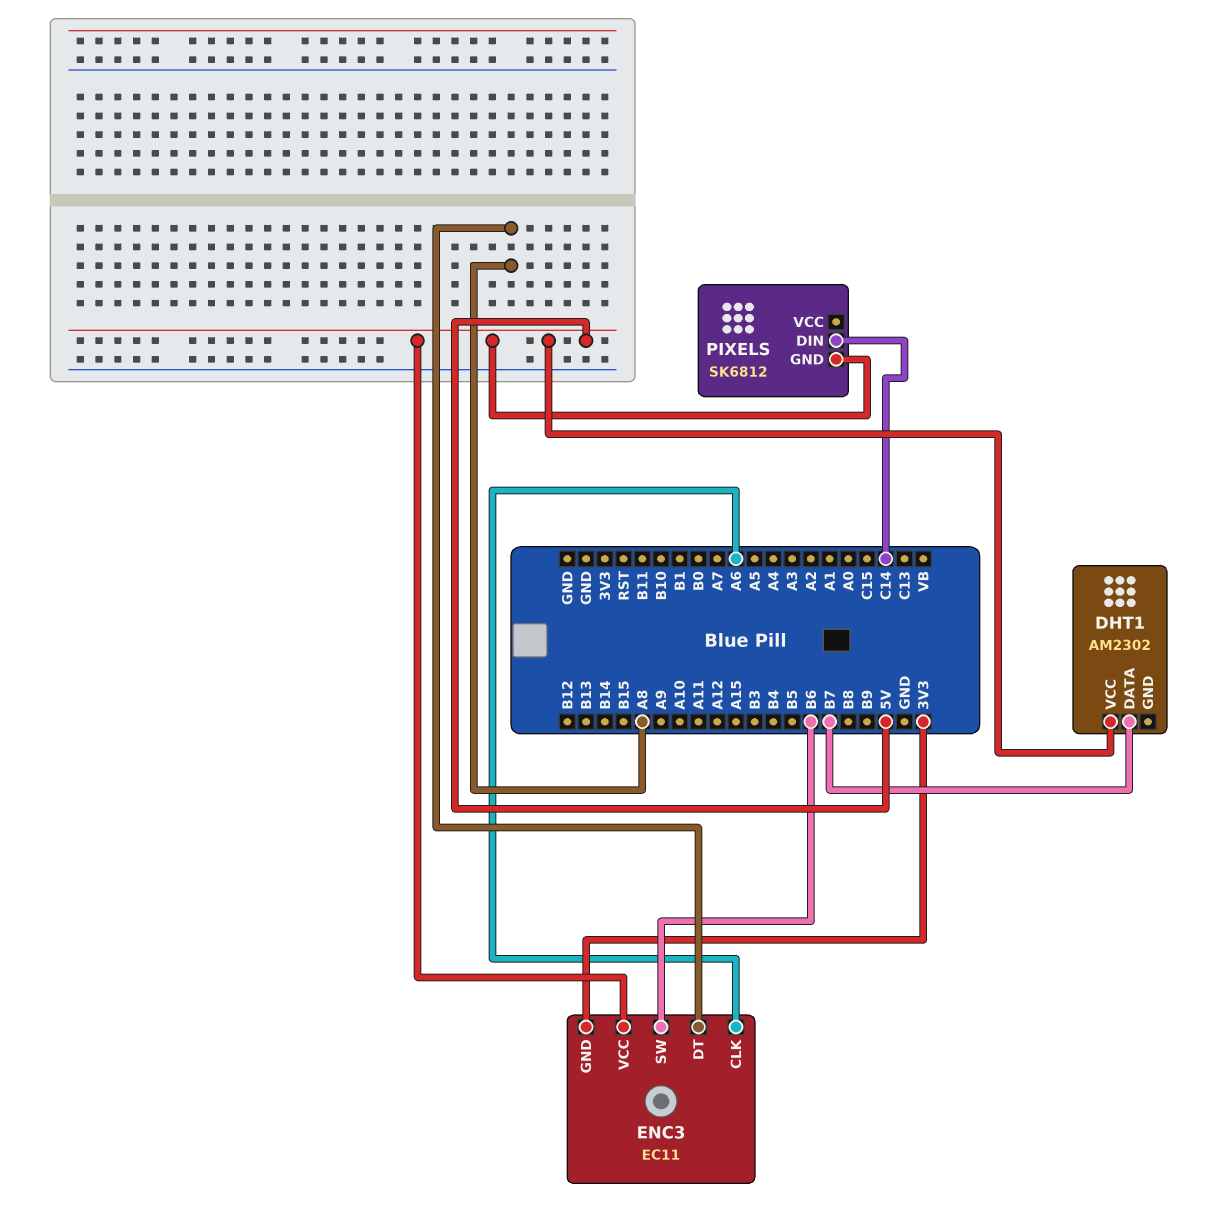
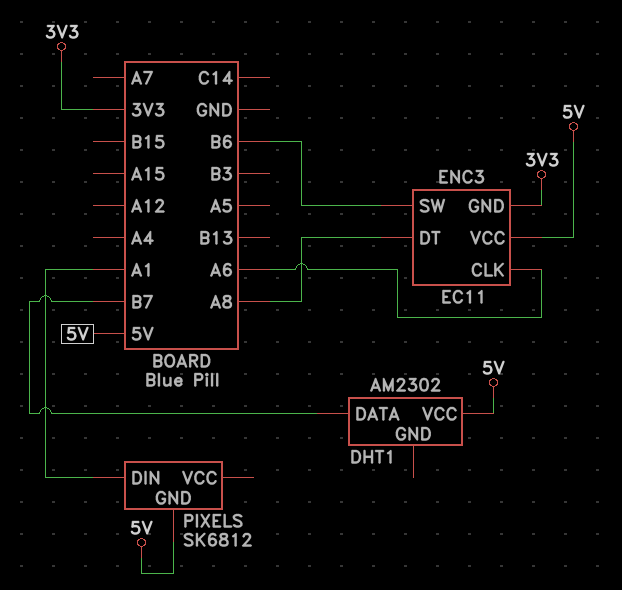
PIXELS pin DIN: C14 -> A1

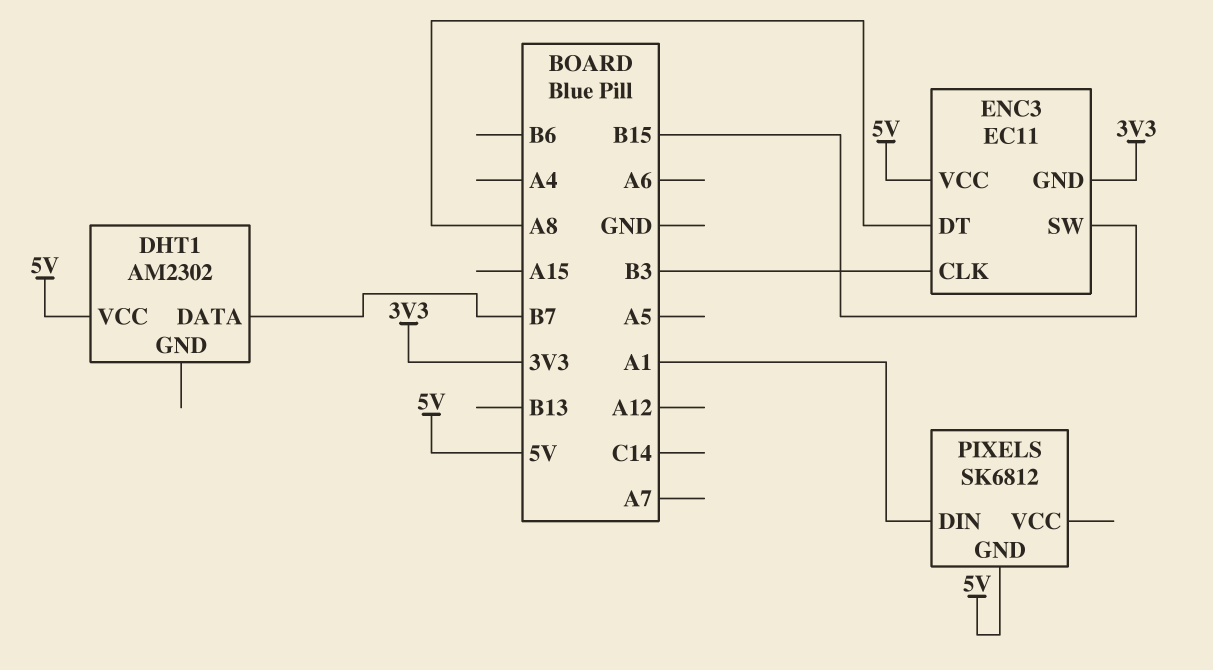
ENC3 pin CLK: A6 -> B3
ENC3 pin SW: B6 -> B15

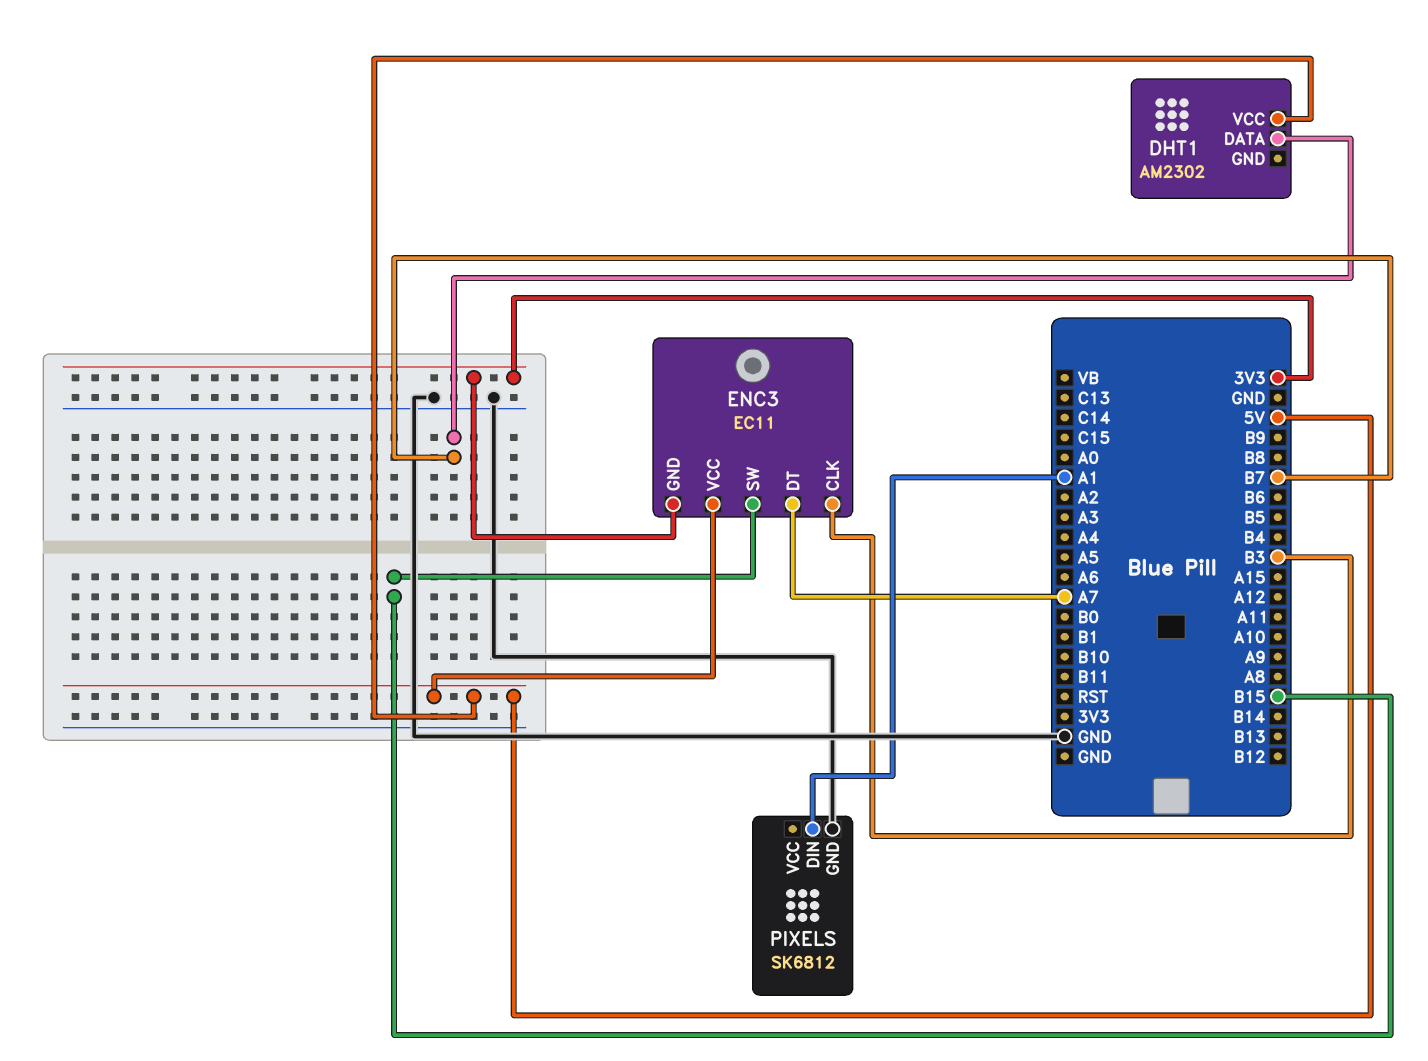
ENC3 pin DT: A8 -> A7
PIXELS pin GND: 5V -> GND

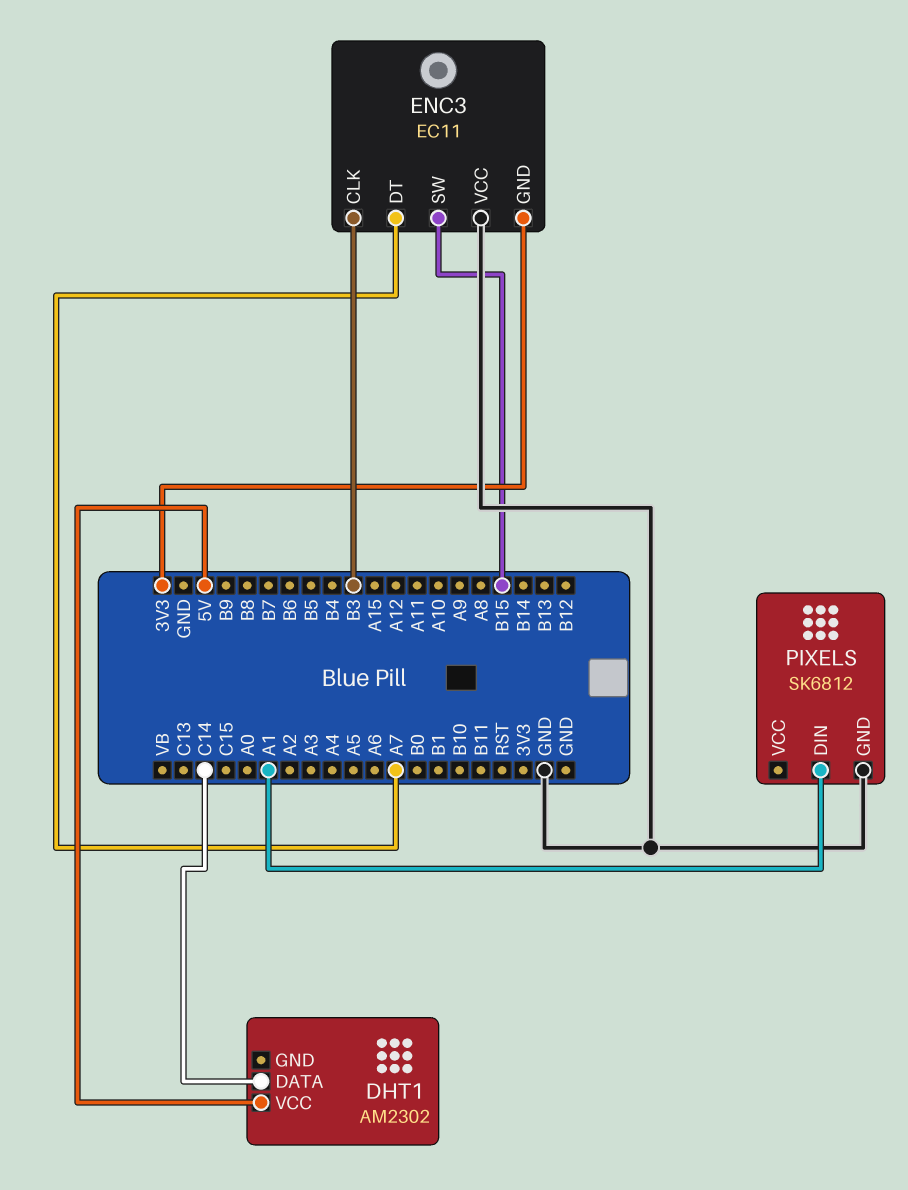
DHT1 pin DATA: B7 -> C14
ENC3 pin VCC: 5V -> GND

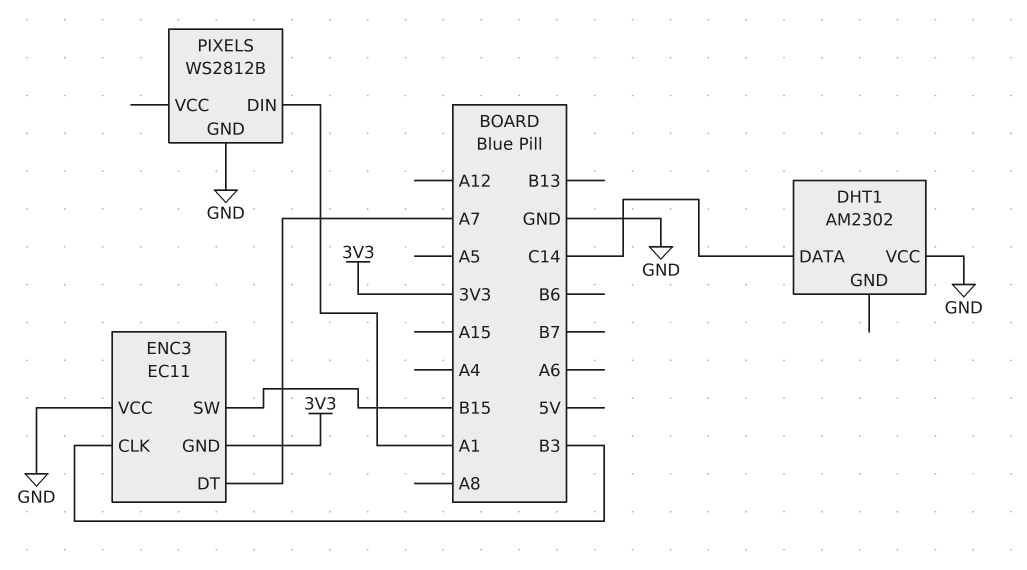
DHT1 pin VCC: 5V -> GND
PIXELS: SK6812 -> WS2812B

